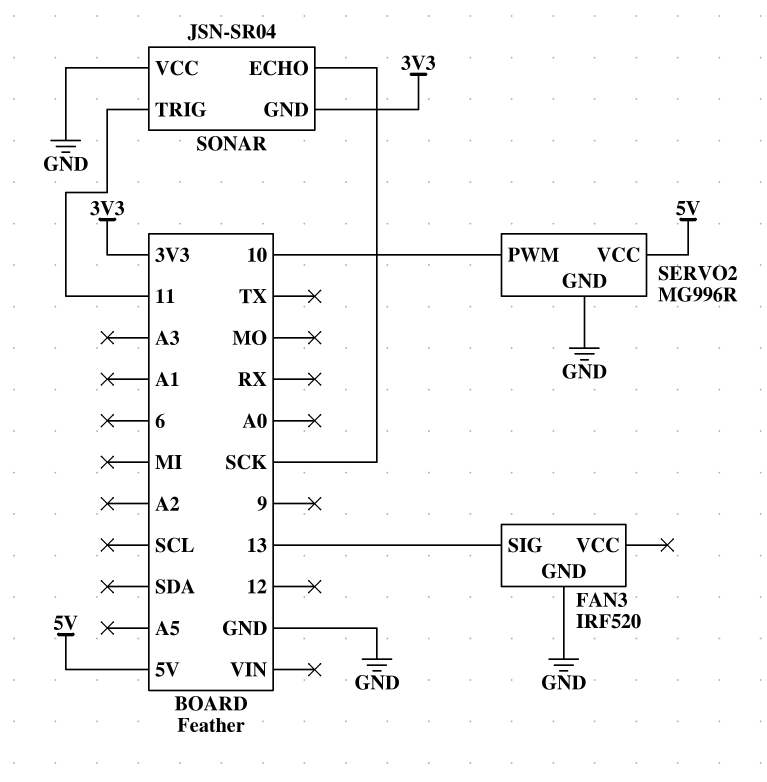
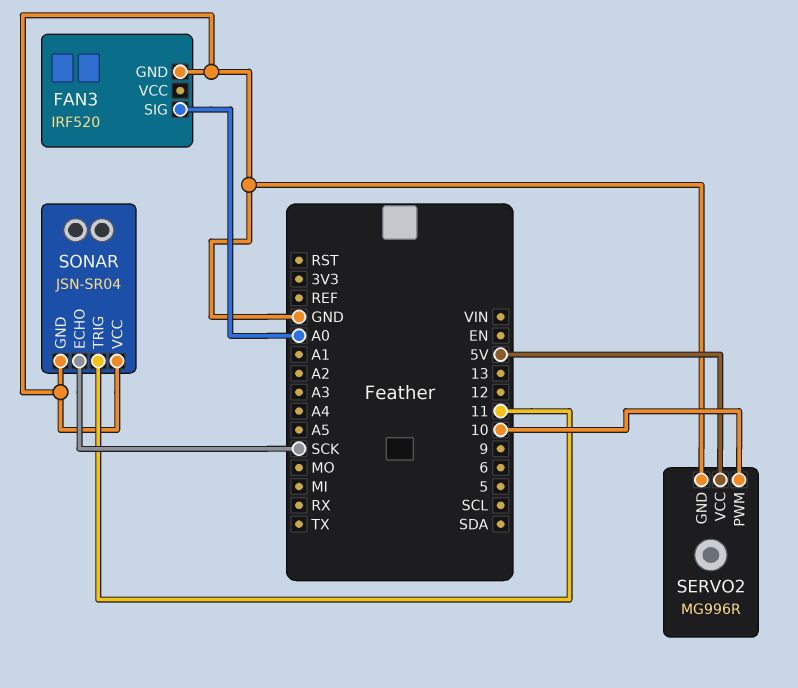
FAN3 pin SIG: 13 -> A0
SONAR pin GND: 3V3 -> GND

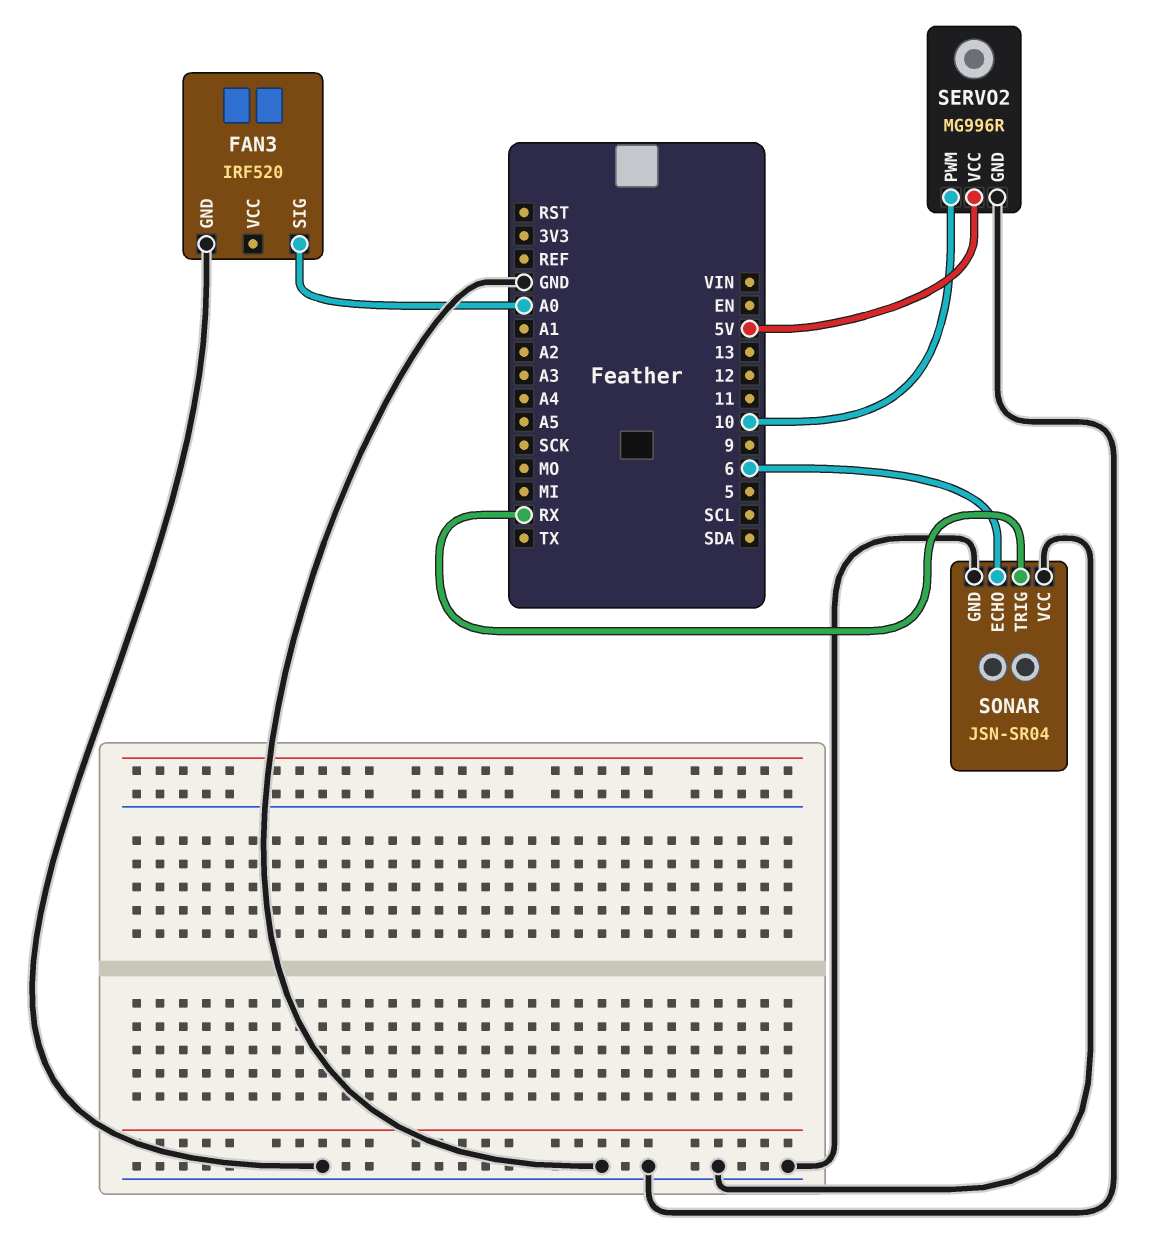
SONAR pin ECHO: SCK -> 6
SONAR pin TRIG: 11 -> RX

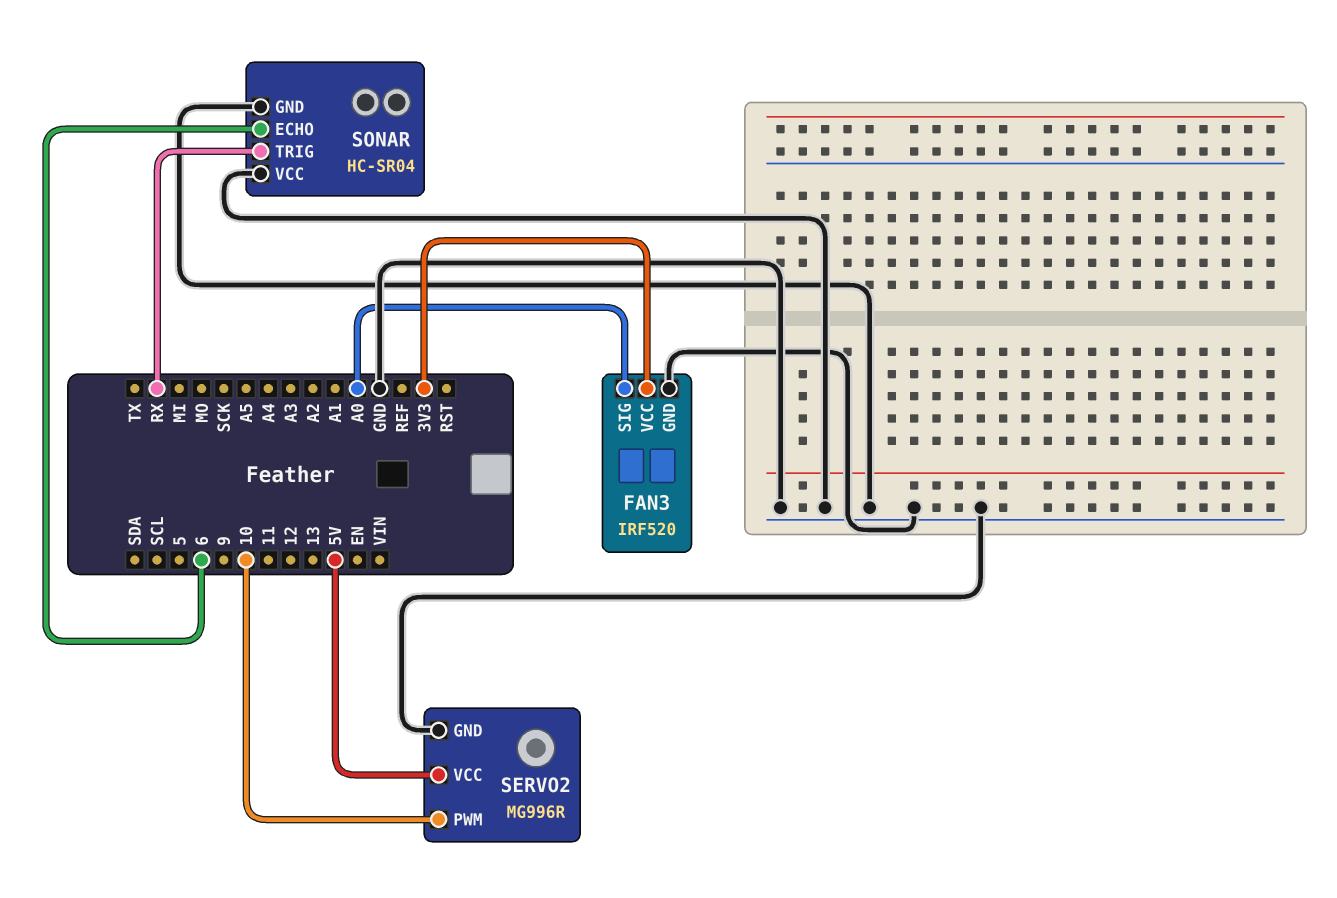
FAN3 pin VCC: none -> 3V3
SONAR: JSN-SR04 -> HC-SR04

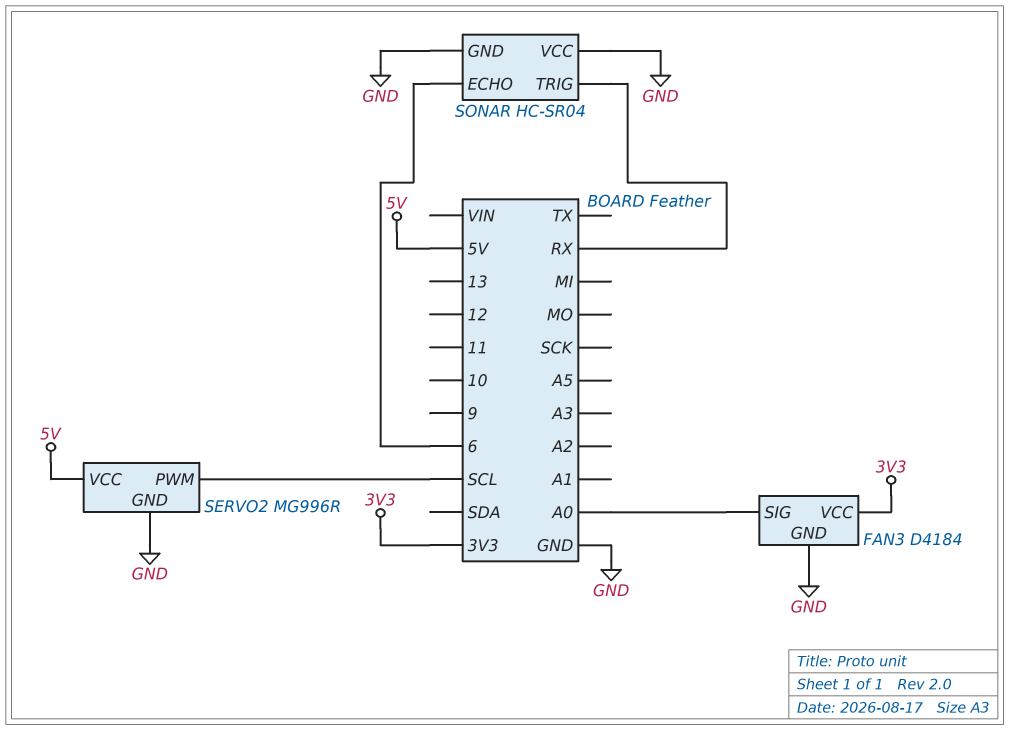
FAN3: IRF520 -> D4184
SERVO2 pin PWM: 10 -> SCL

